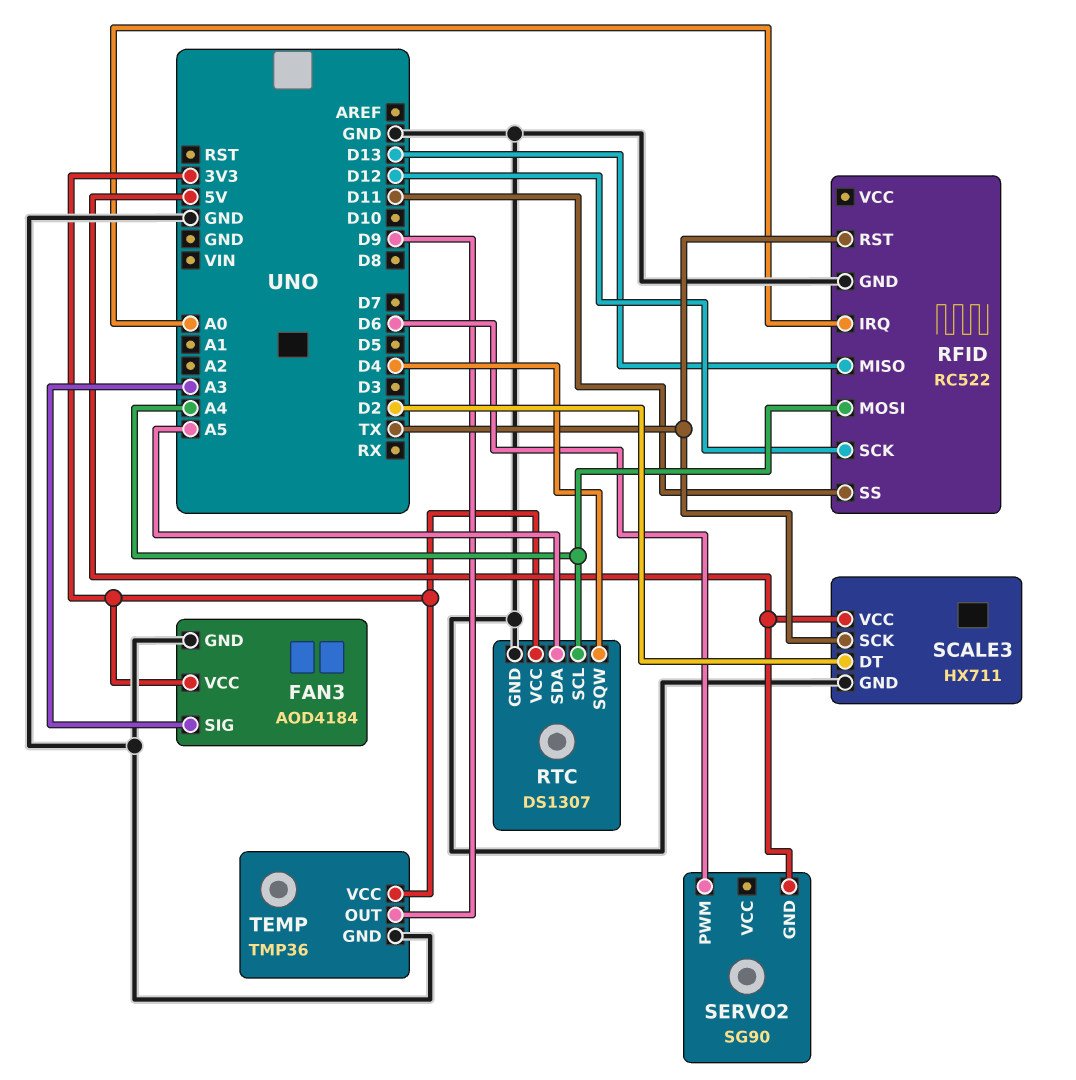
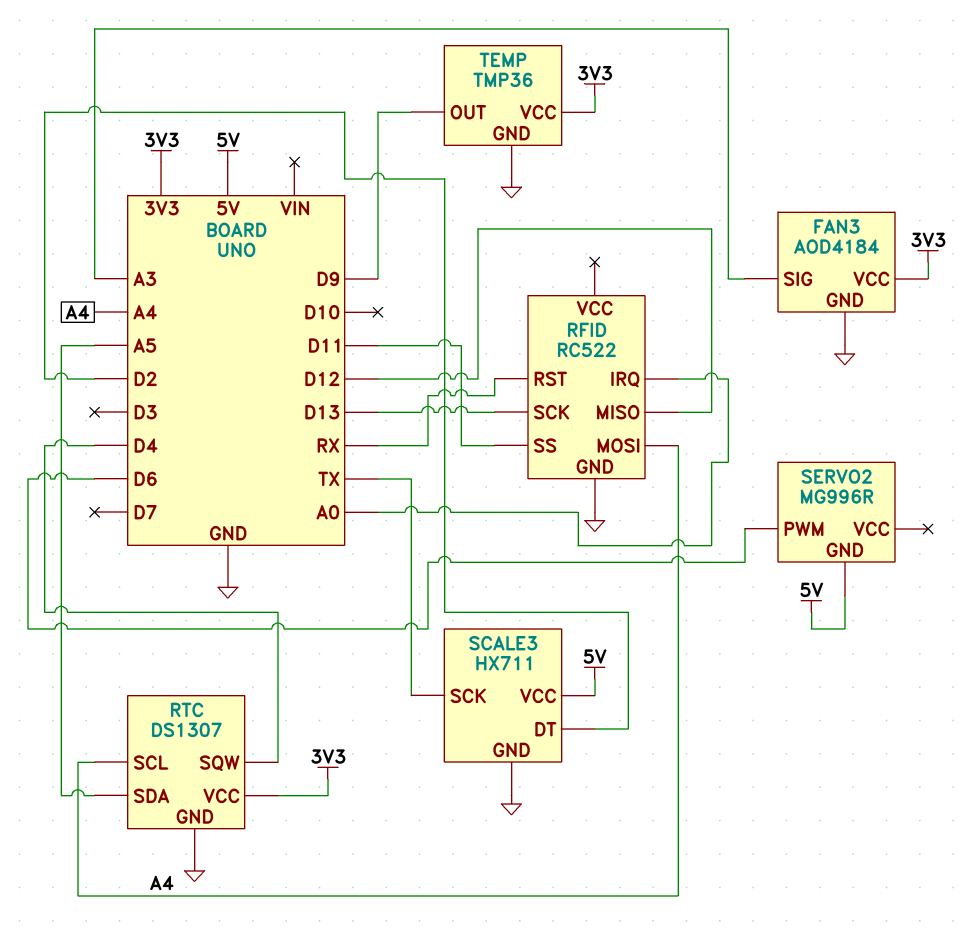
RFID pin MISO: D13 -> D12
RFID pin RST: TX -> RX
RFID pin SCK: D12 -> D13
SERVO2: SG90 -> MG996R

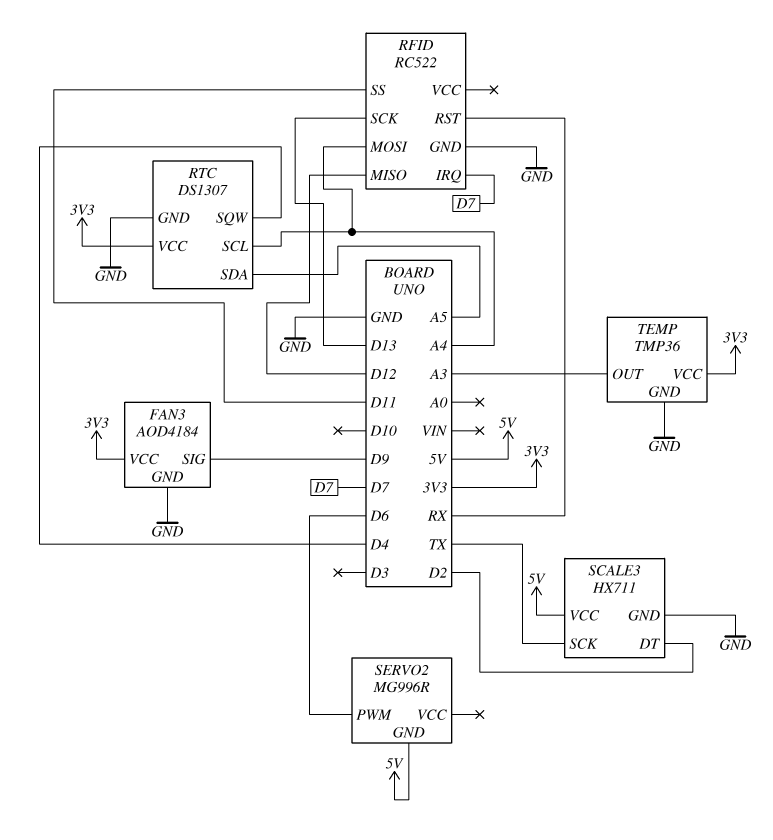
FAN3 pin SIG: A3 -> D9
RFID pin IRQ: A0 -> D7
TEMP pin OUT: D9 -> A3

